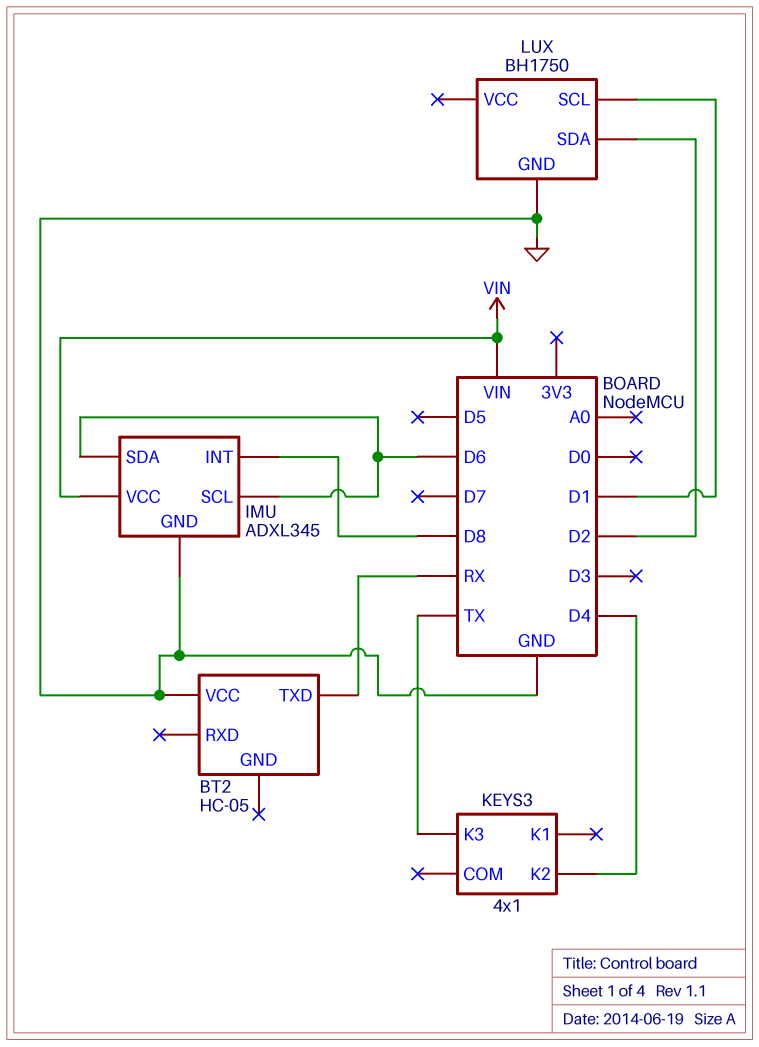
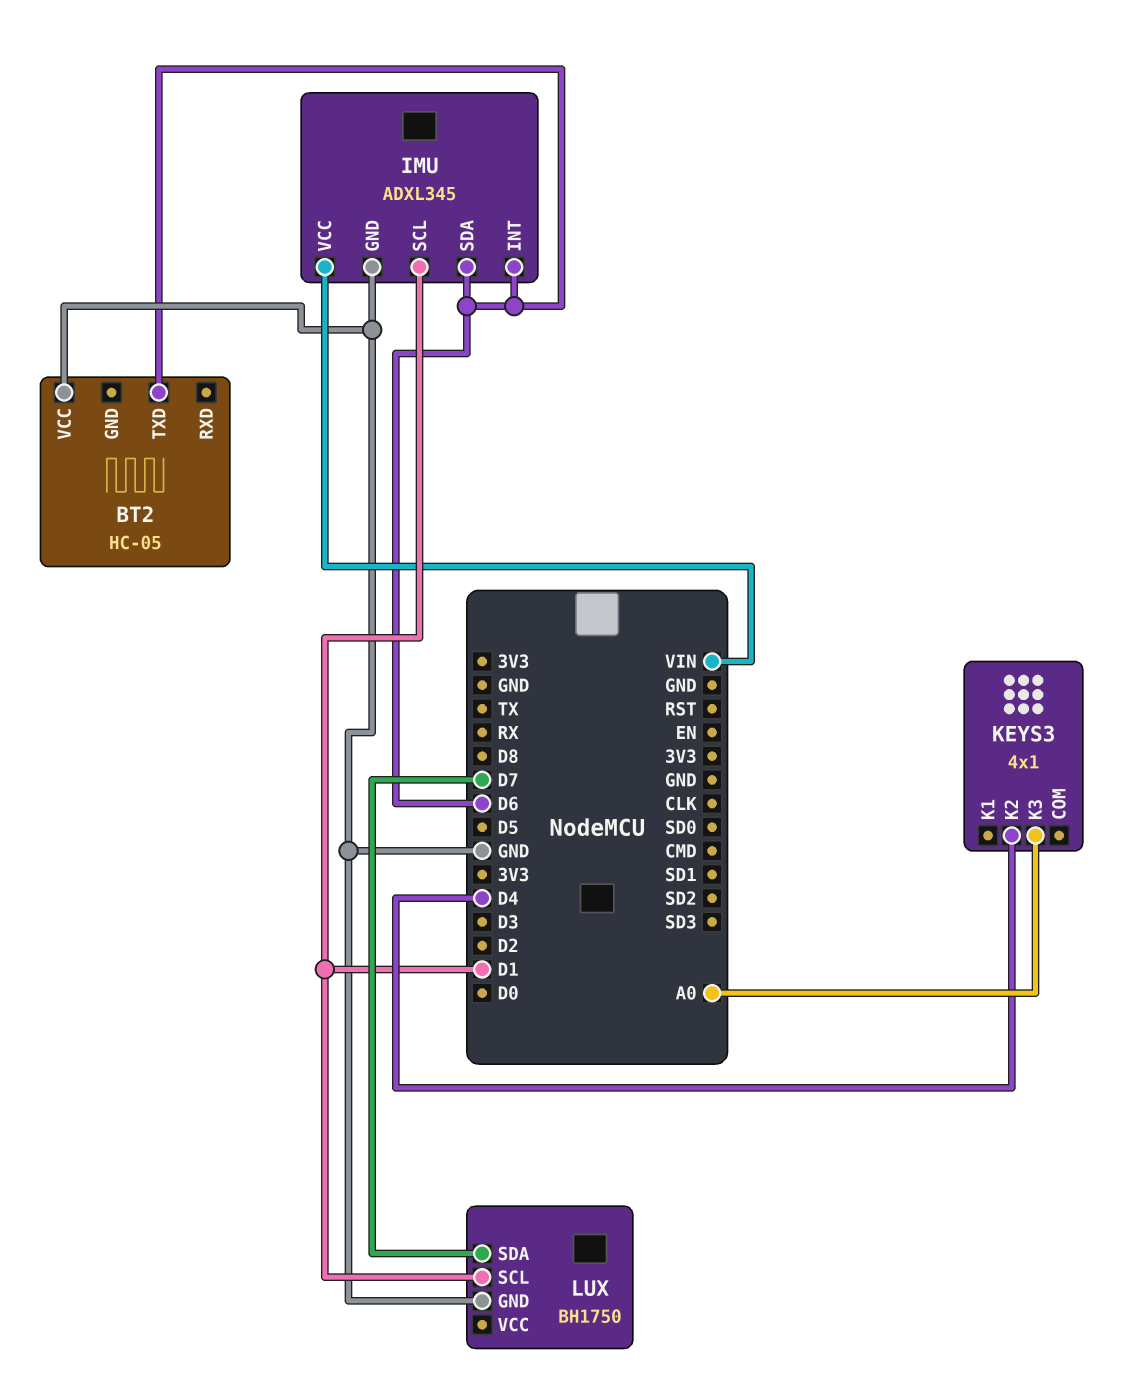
BT2 pin TXD: RX -> D6
IMU pin INT: D8 -> D6
IMU pin SCL: D6 -> D1
KEYS3 pin K3: TX -> A0
LUX pin SDA: D2 -> D7

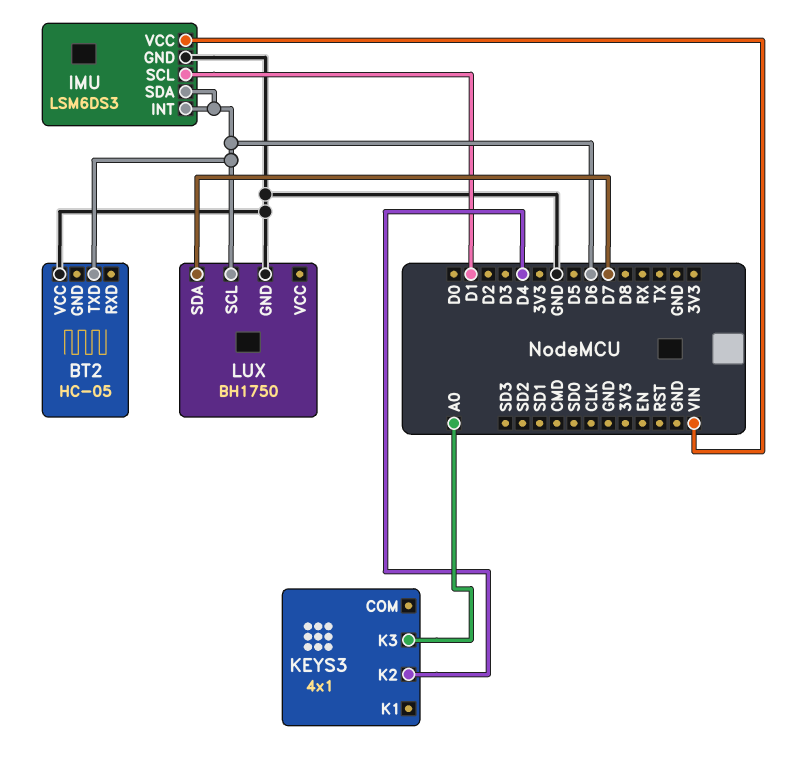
IMU: ADXL345 -> LSM6DS3
LUX pin SCL: D1 -> D6

